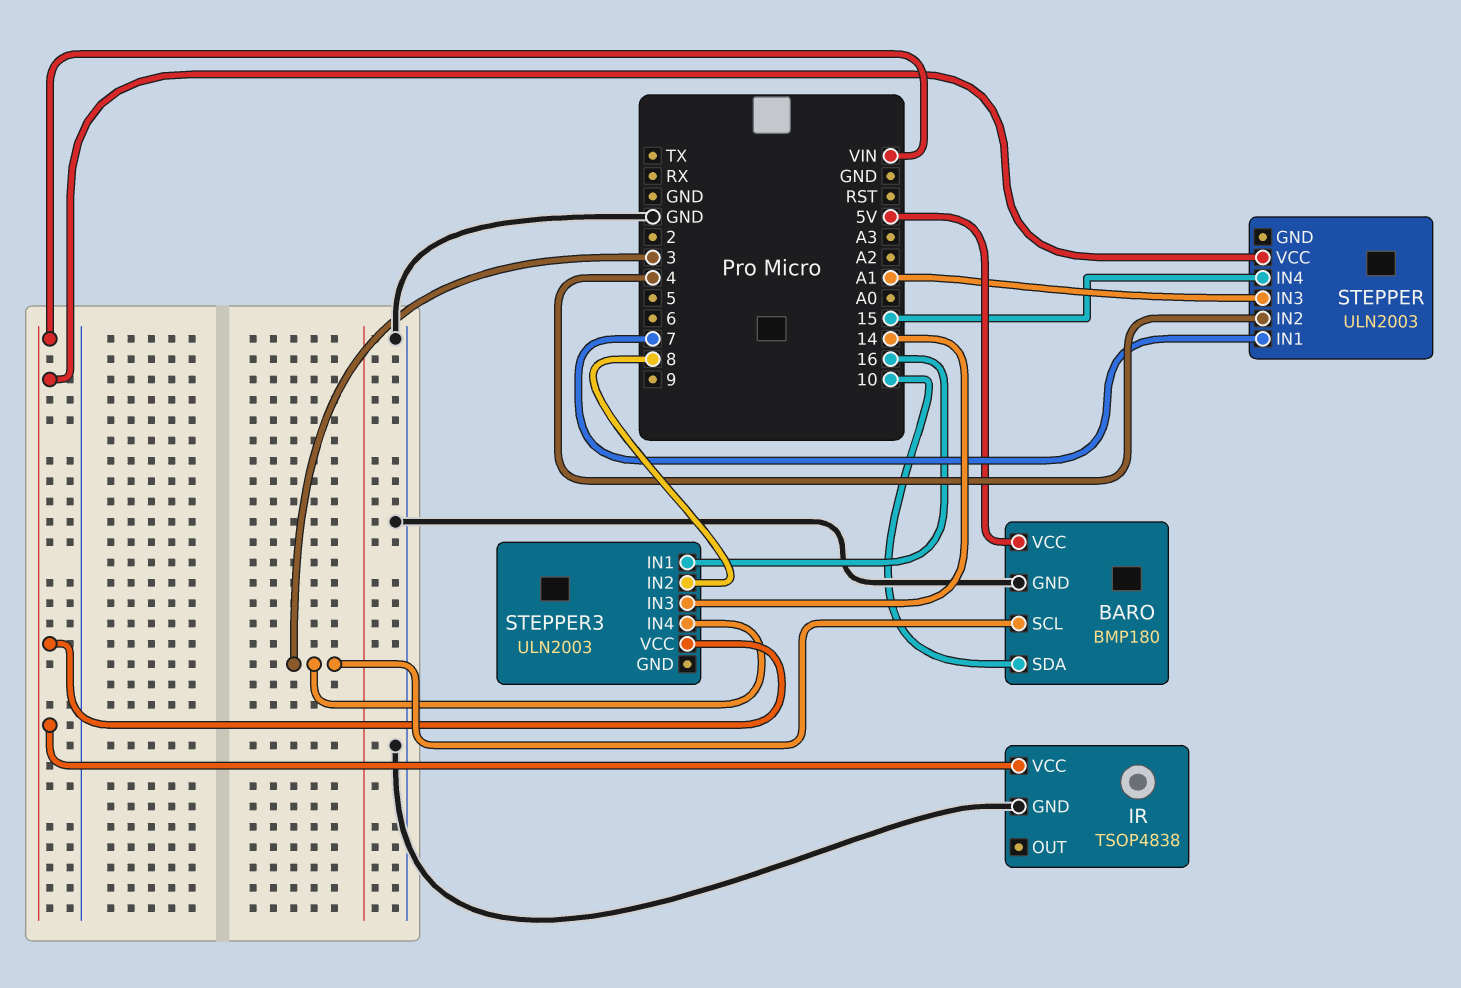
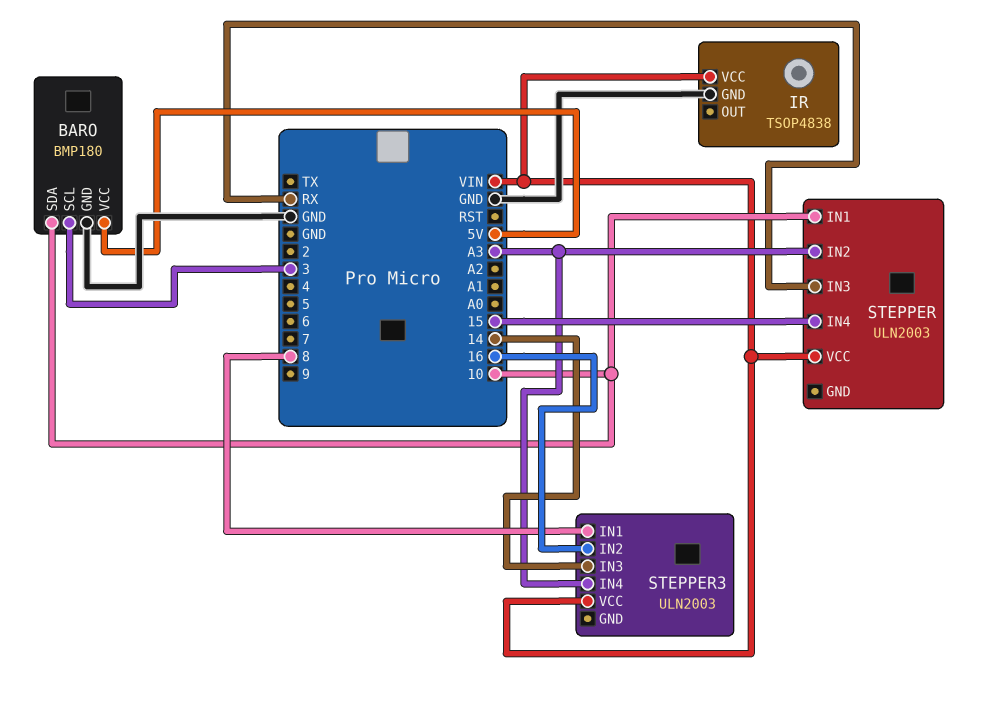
STEPPER pin IN1: 7 -> 10
STEPPER pin IN2: 4 -> A3
STEPPER pin IN3: A1 -> RX
STEPPER3 pin IN1: 16 -> 8
STEPPER3 pin IN2: 8 -> 16
STEPPER3 pin IN4: 3 -> A3

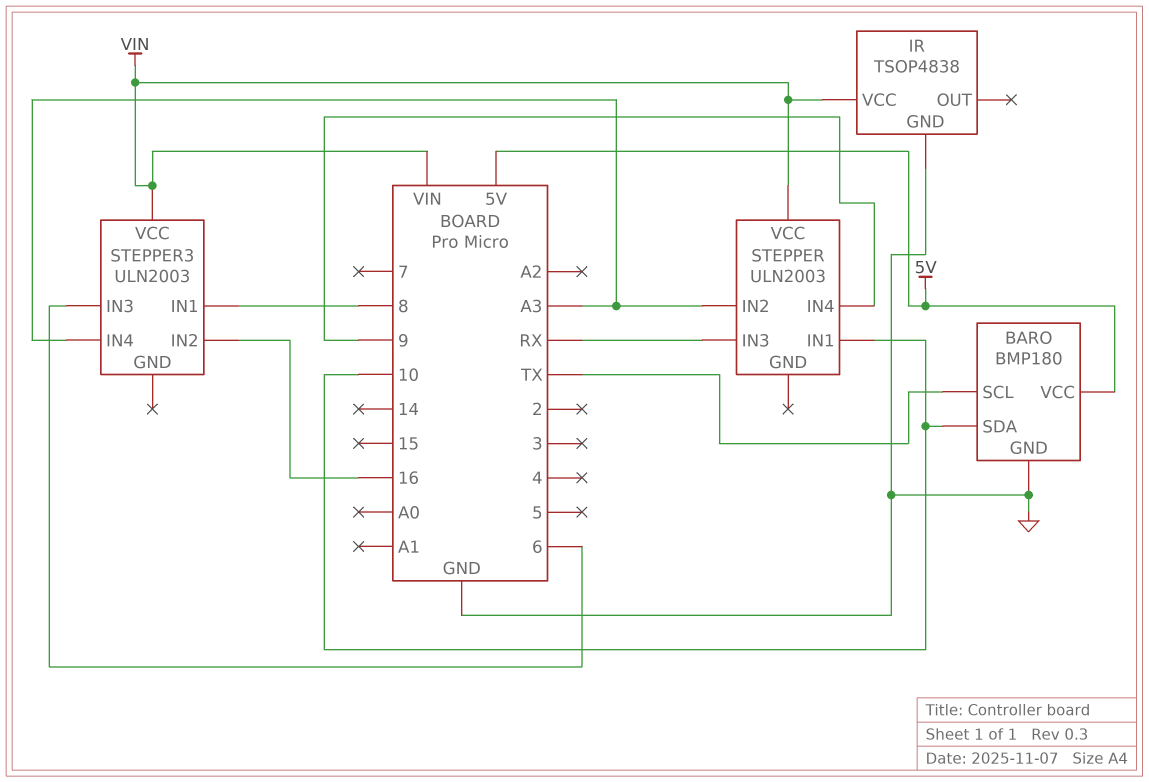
BARO pin SCL: 3 -> TX
STEPPER pin IN4: 15 -> 9
STEPPER3 pin IN3: 14 -> 6

